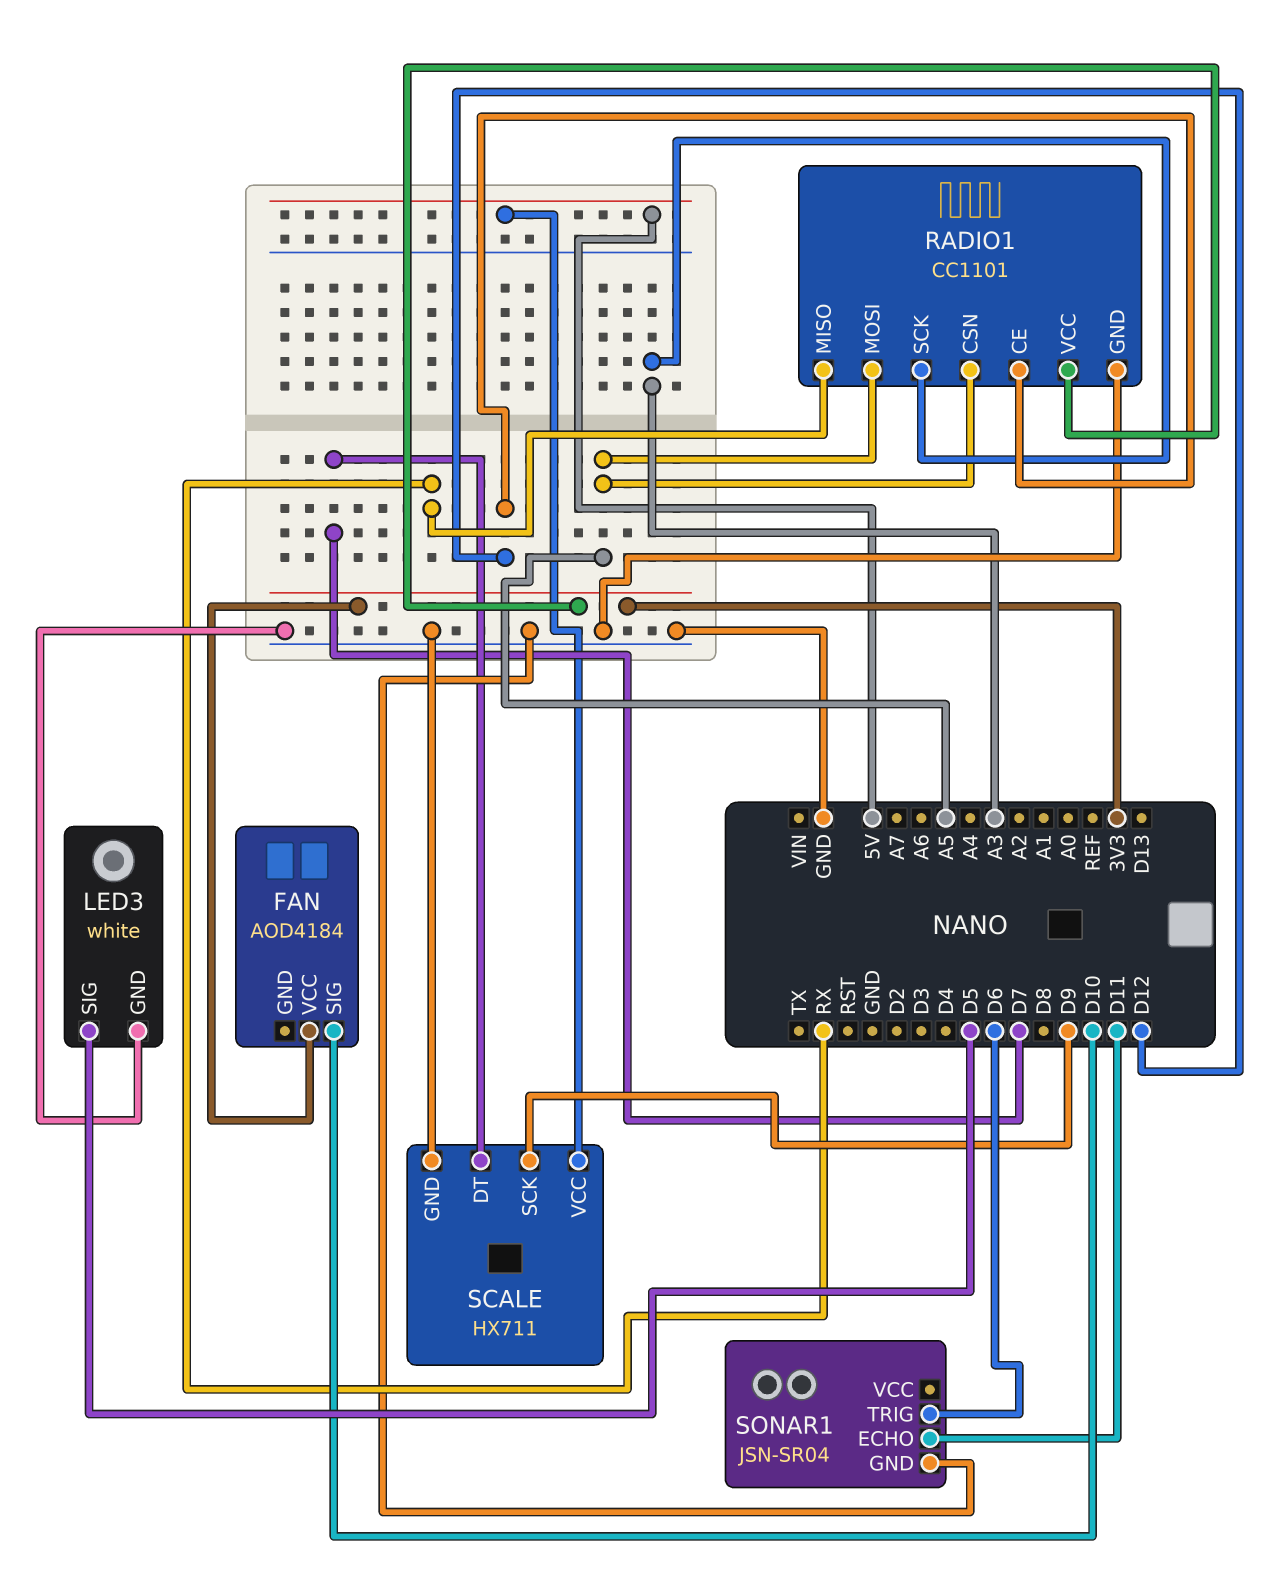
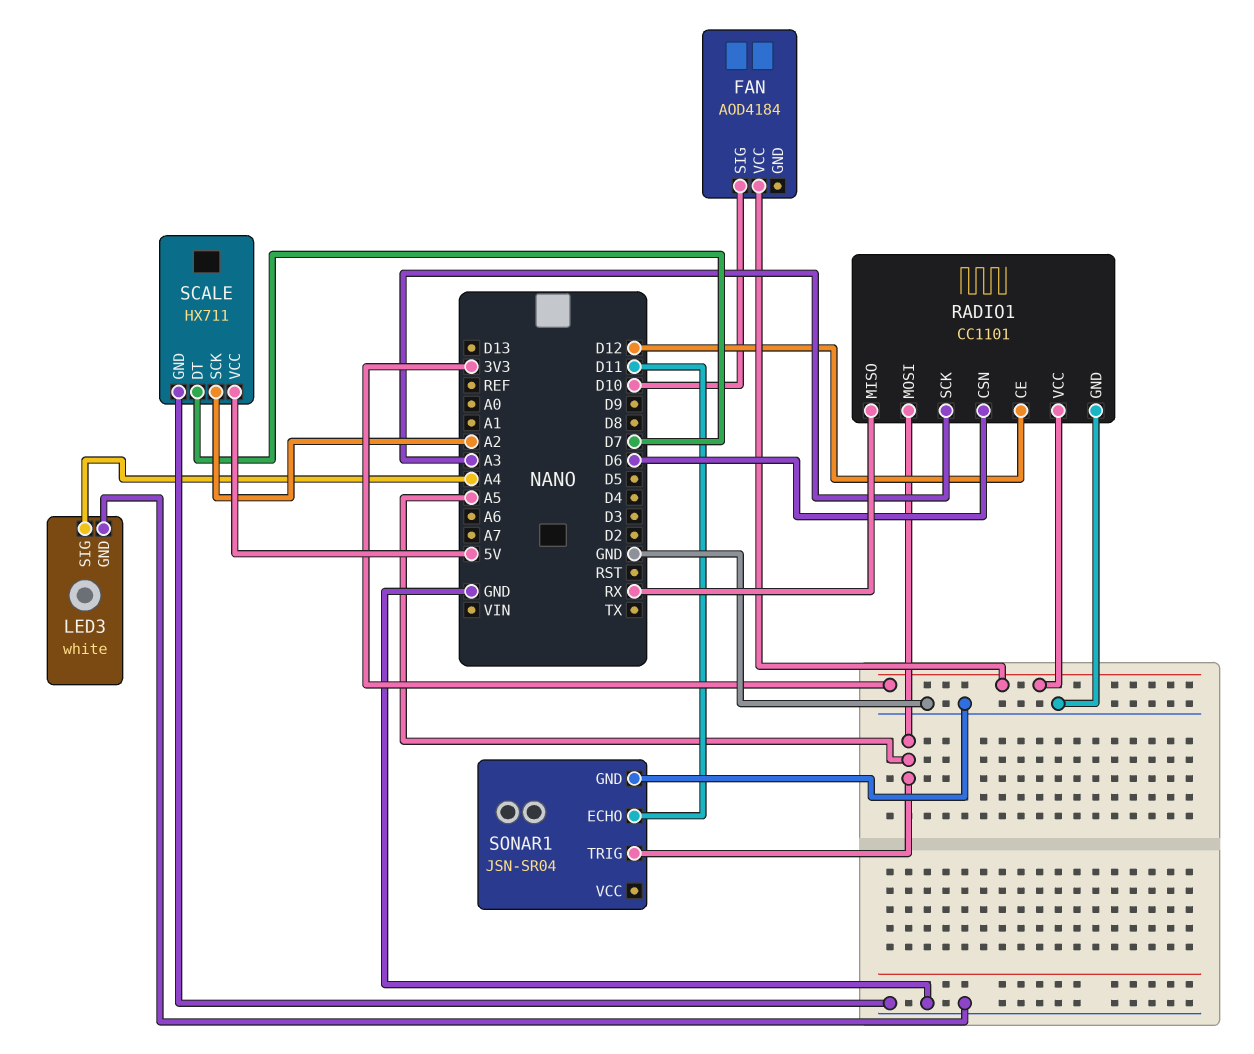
LED3 pin SIG: D5 -> A4
RADIO1 pin CSN: A5 -> D6
SCALE pin SCK: D9 -> A2
SONAR1 pin TRIG: D6 -> A5

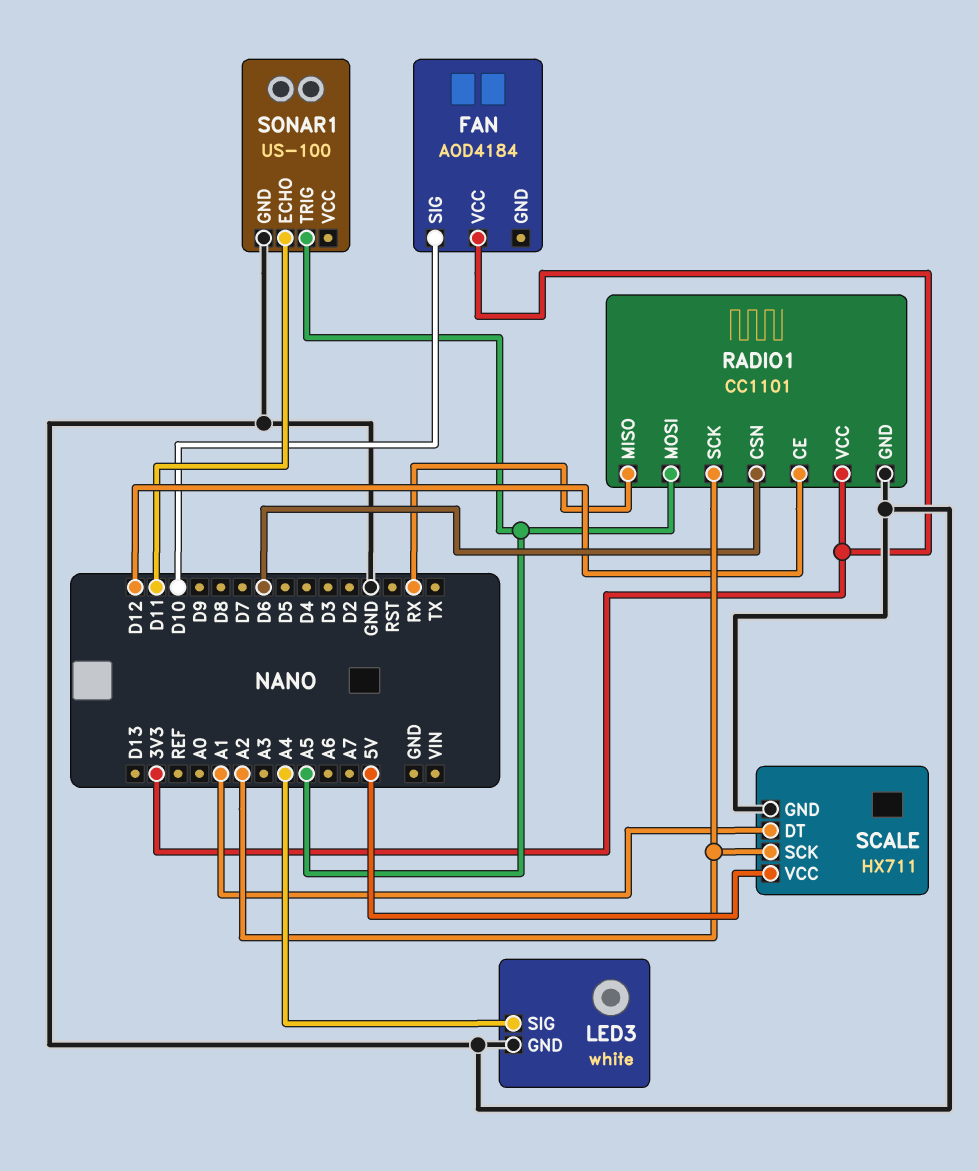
RADIO1 pin SCK: A3 -> A2
SCALE pin DT: D7 -> A1
SONAR1: JSN-SR04 -> US-100

